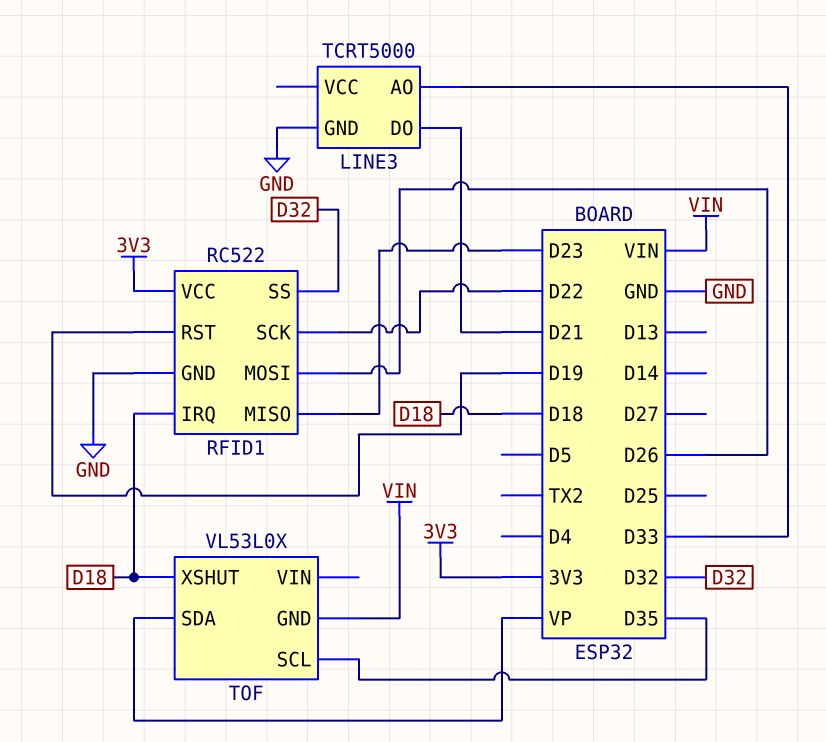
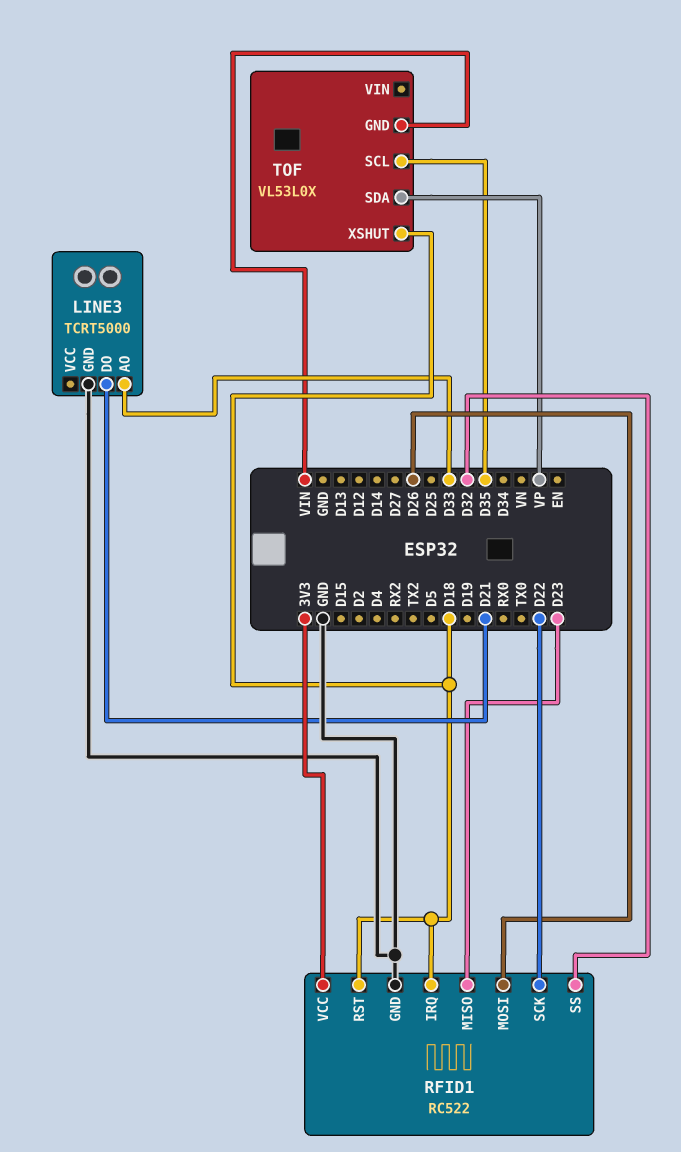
RFID1 pin RST: D19 -> D18

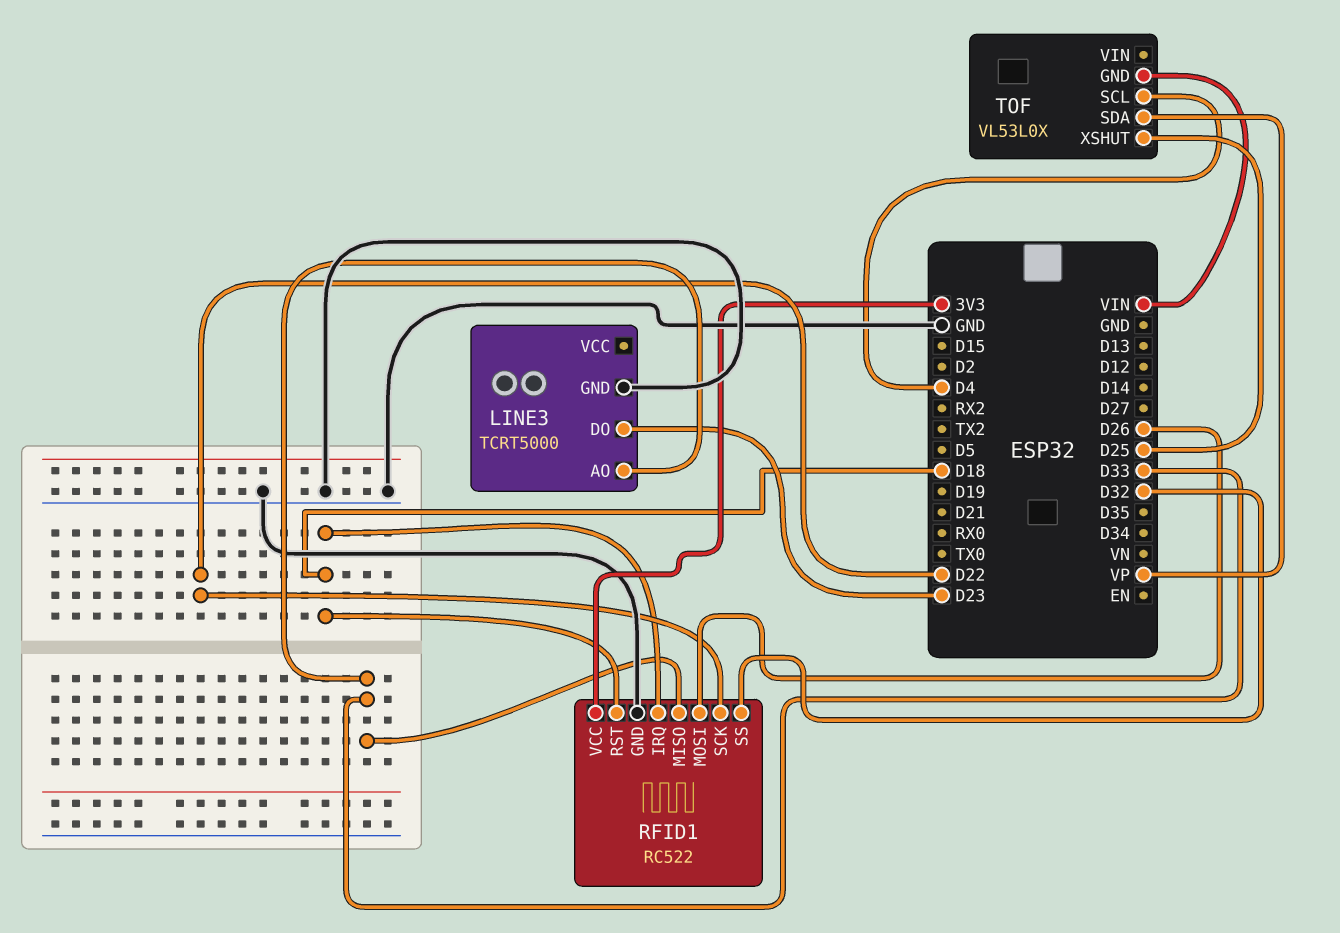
LINE3 pin DO: D21 -> D23
RFID1 pin MISO: D23 -> D33
TOF pin SCL: D35 -> D4
TOF pin XSHUT: D18 -> D25

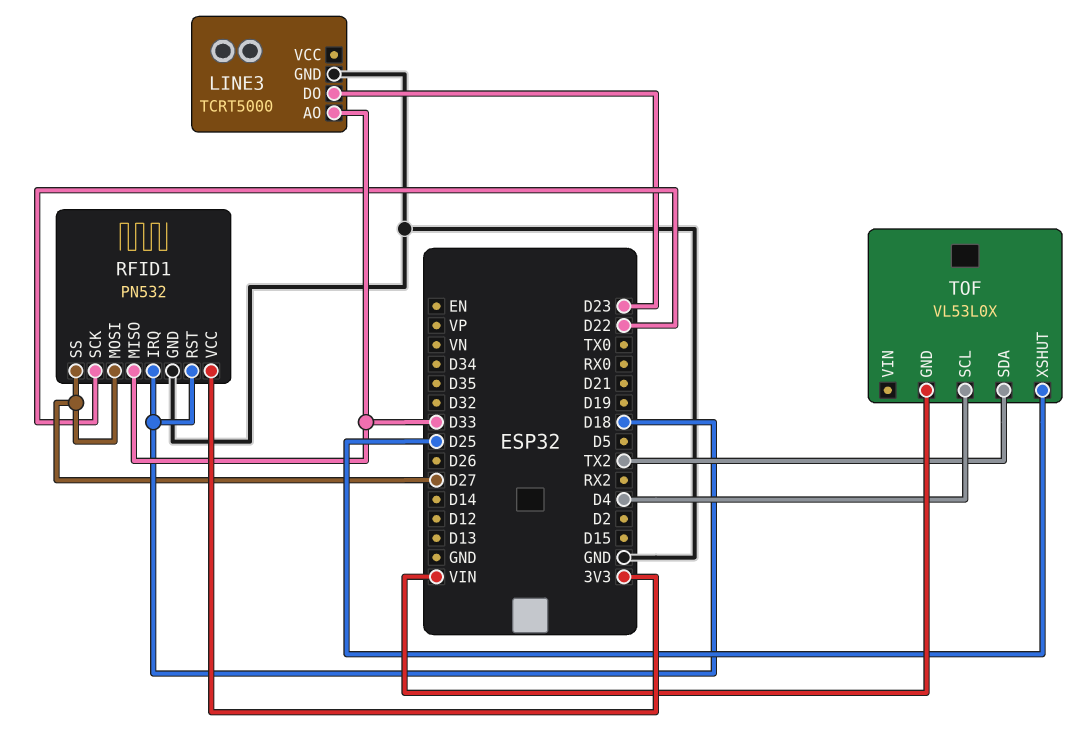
RFID1: RC522 -> PN532
RFID1 pin MOSI: D26 -> D27
RFID1 pin SS: D32 -> D27
TOF pin SDA: VP -> TX2

